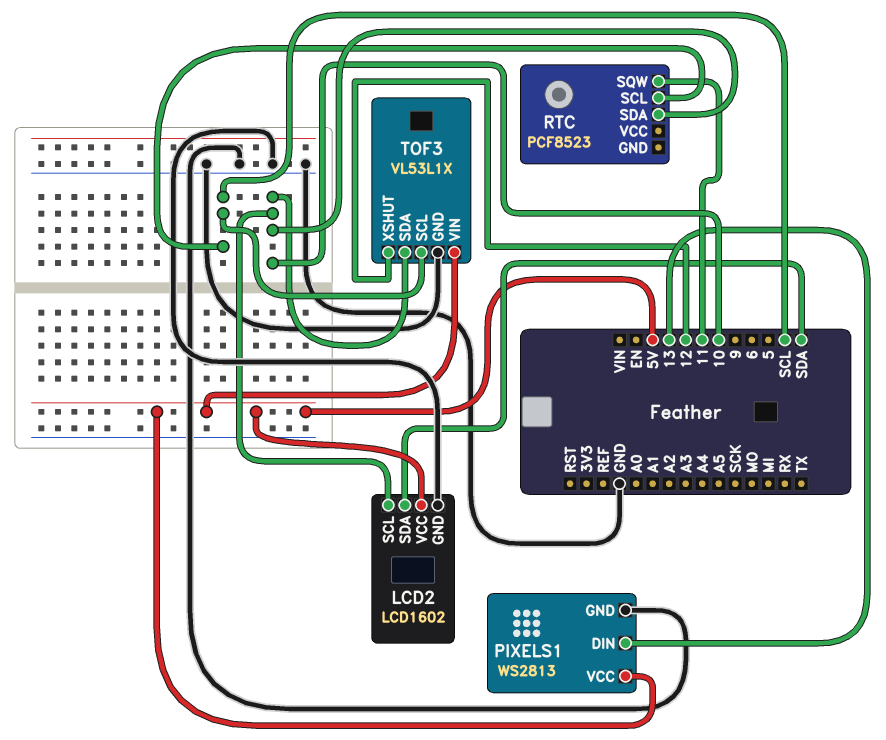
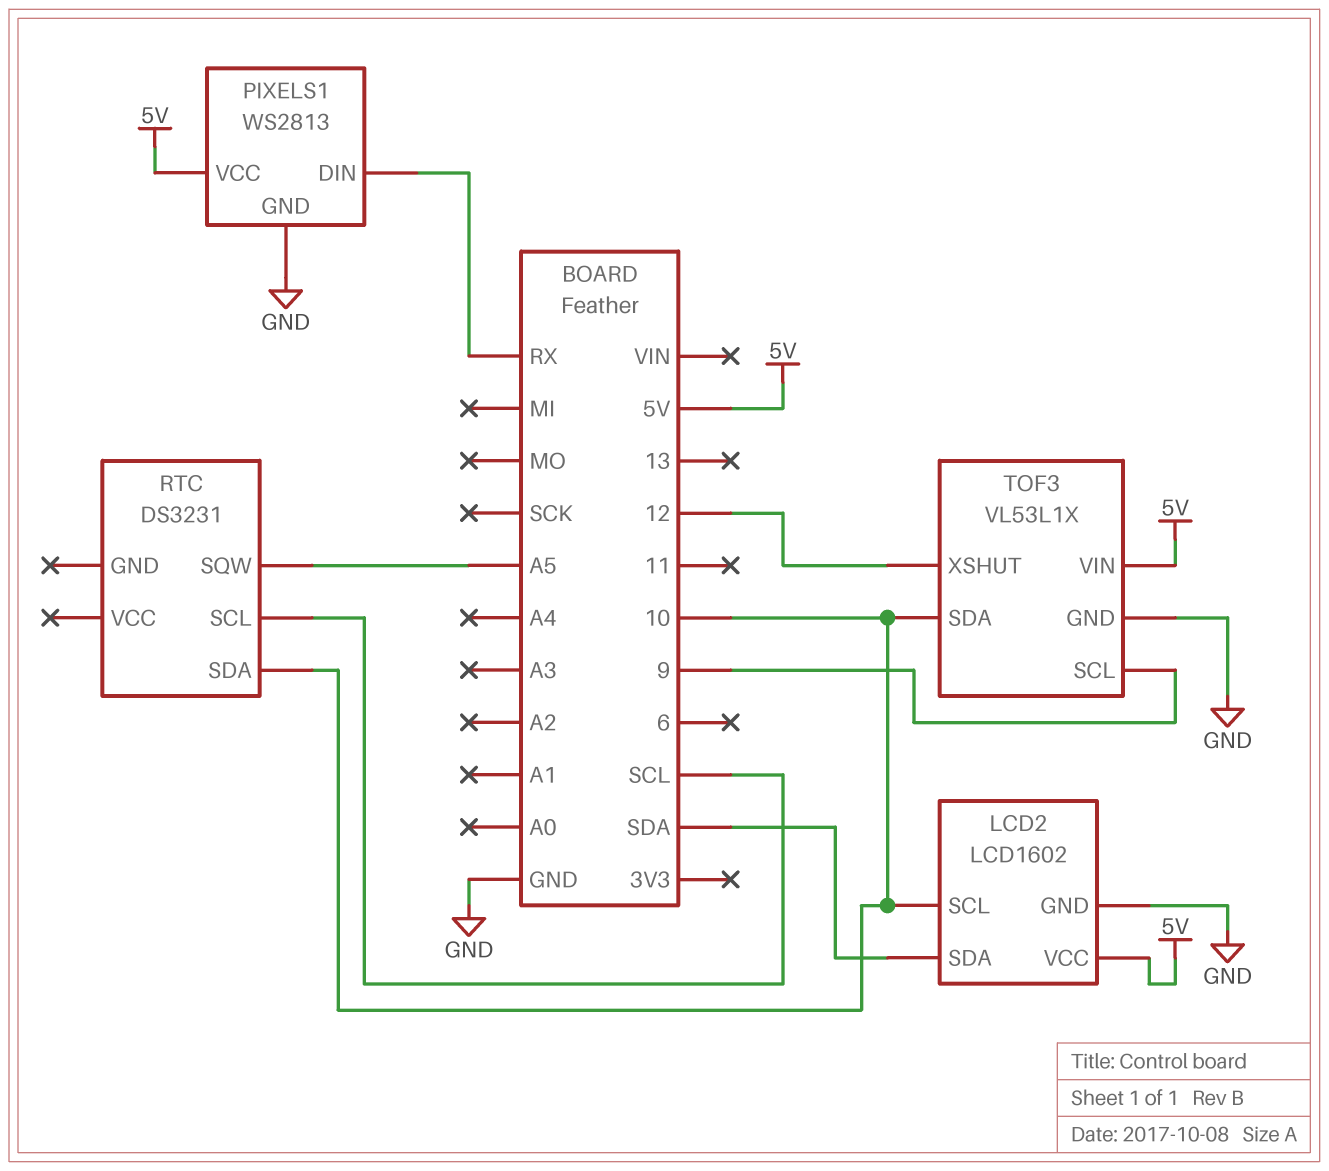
PIXELS1 pin DIN: 13 -> RX
RTC: PCF8523 -> DS3231
RTC pin SQW: 11 -> A5
TOF3 pin SCL: SCL -> 9

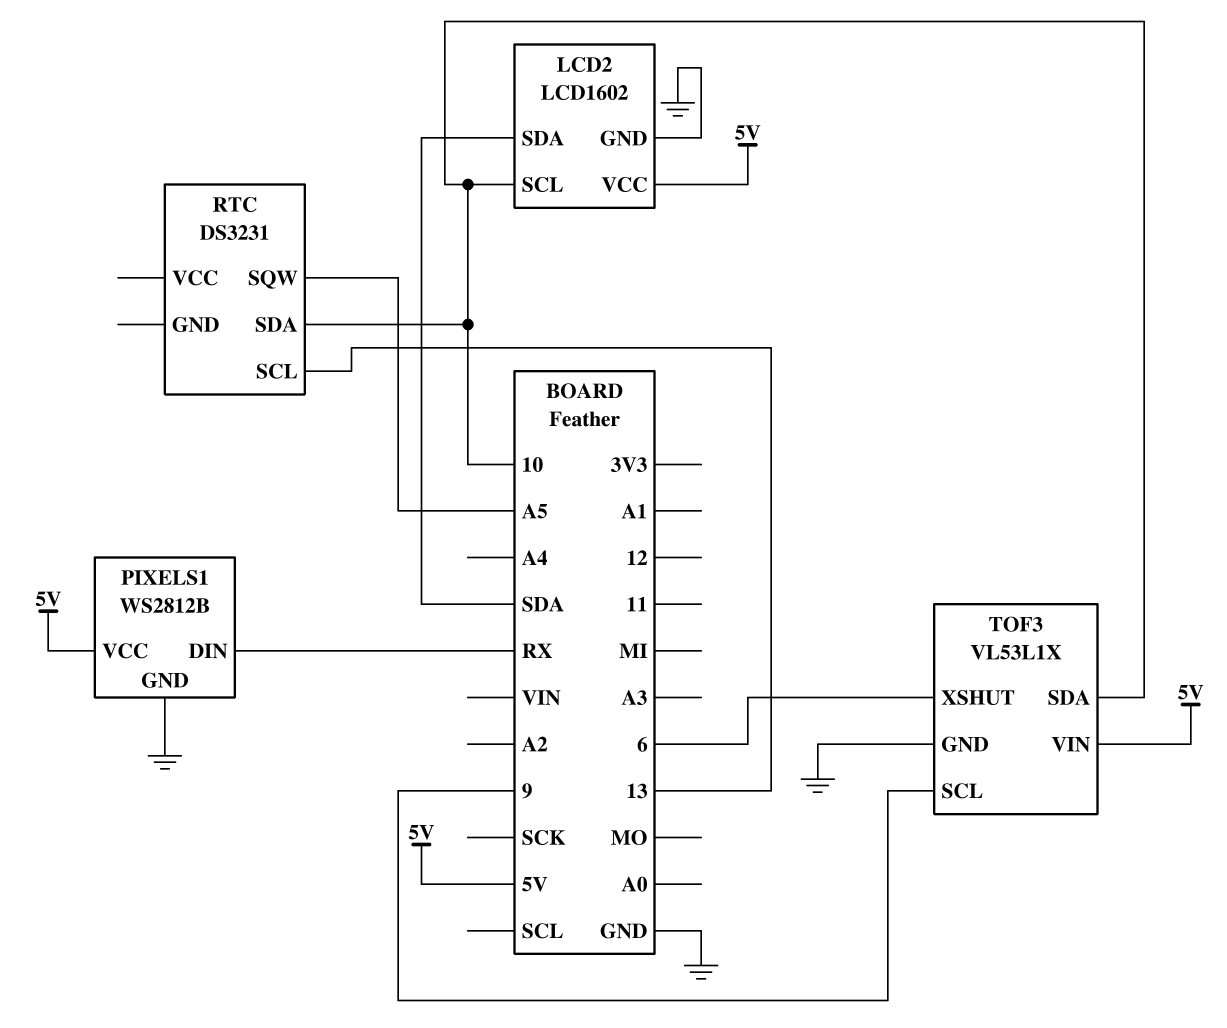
PIXELS1: WS2813 -> WS2812B
RTC pin SCL: SCL -> 13
TOF3 pin XSHUT: 12 -> 6

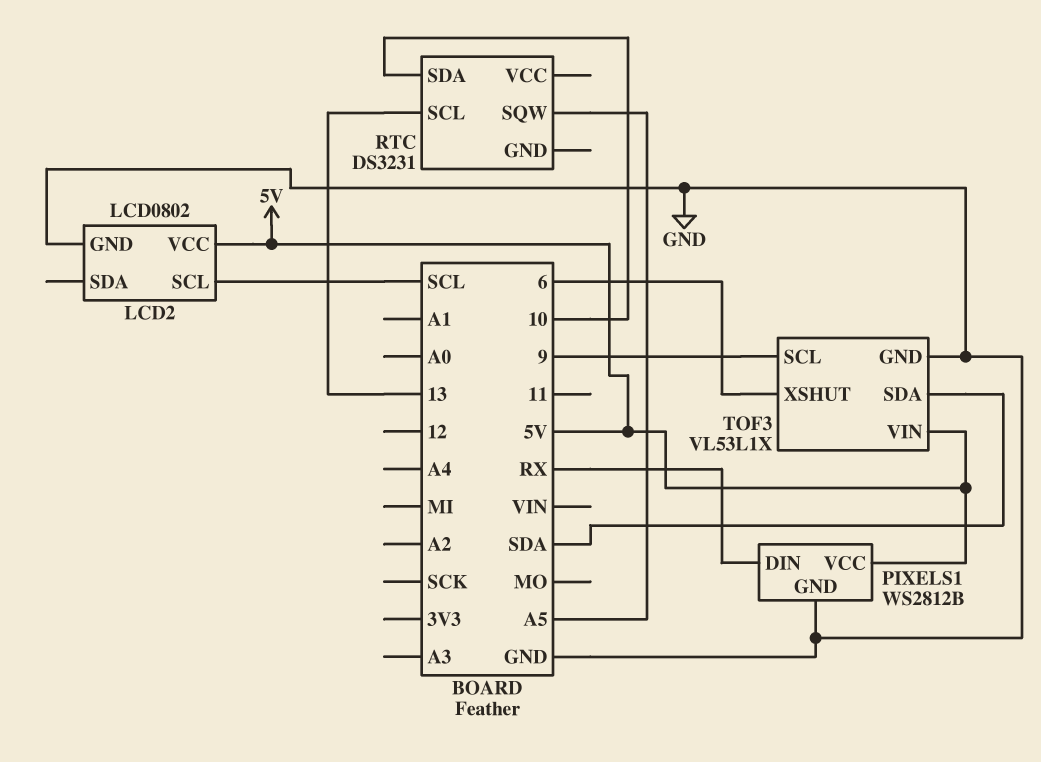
LCD2: LCD1602 -> LCD0802
LCD2 pin SCL: 10 -> SCL
LCD2 pin SDA: SDA -> none
TOF3 pin SDA: 10 -> SDA

